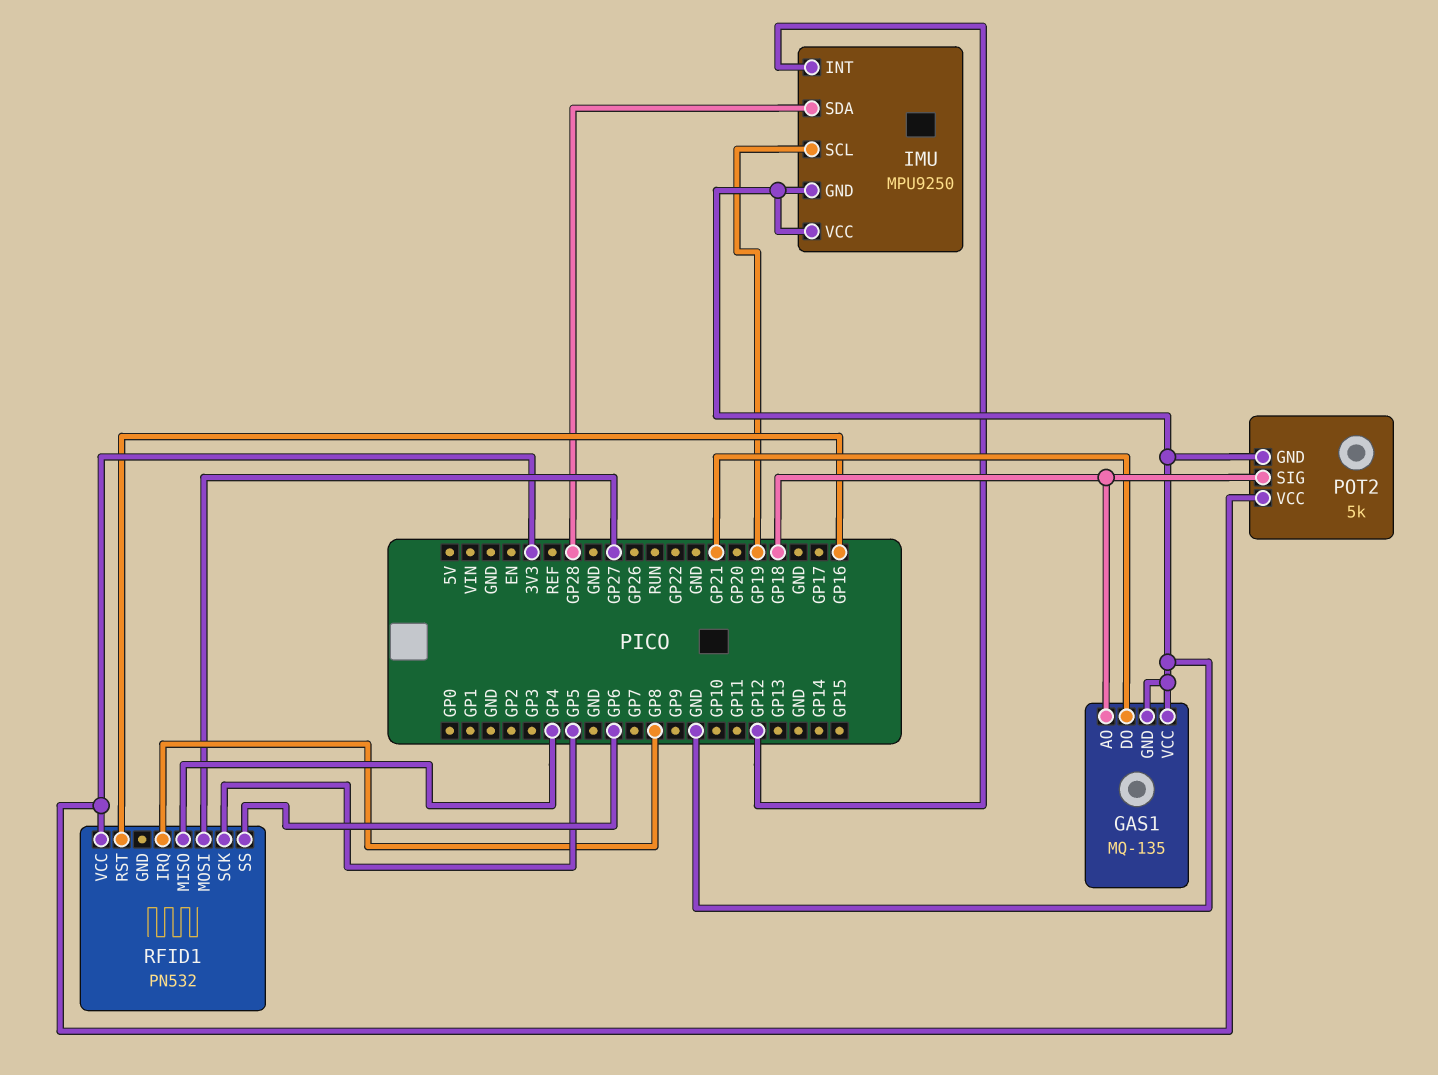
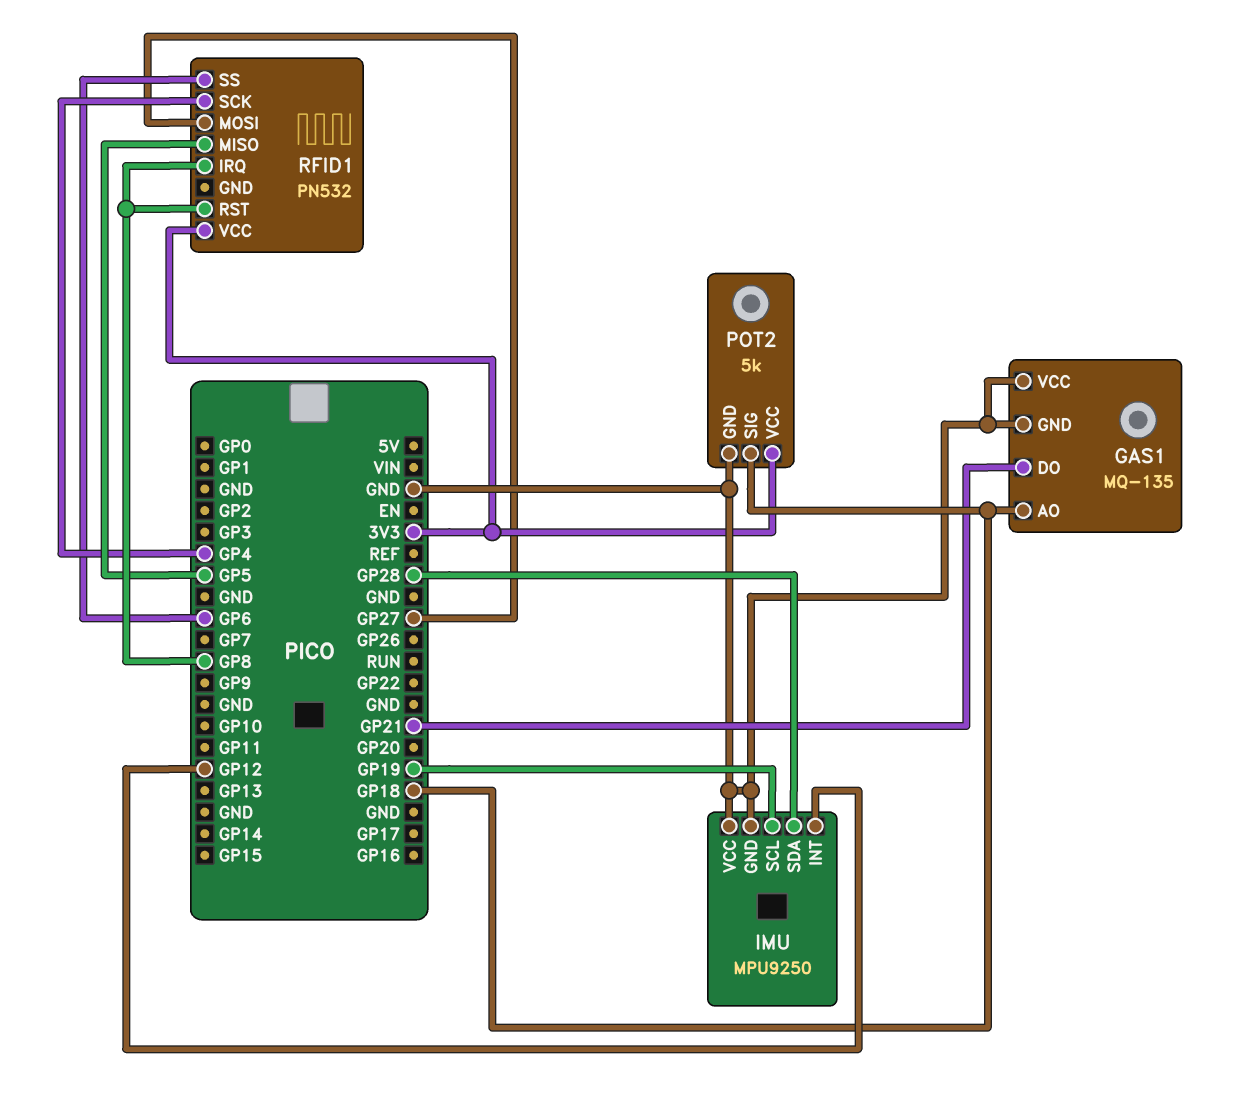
RFID1 pin MISO: GP4 -> GP5
RFID1 pin RST: GP16 -> GP8
RFID1 pin SCK: GP5 -> GP4

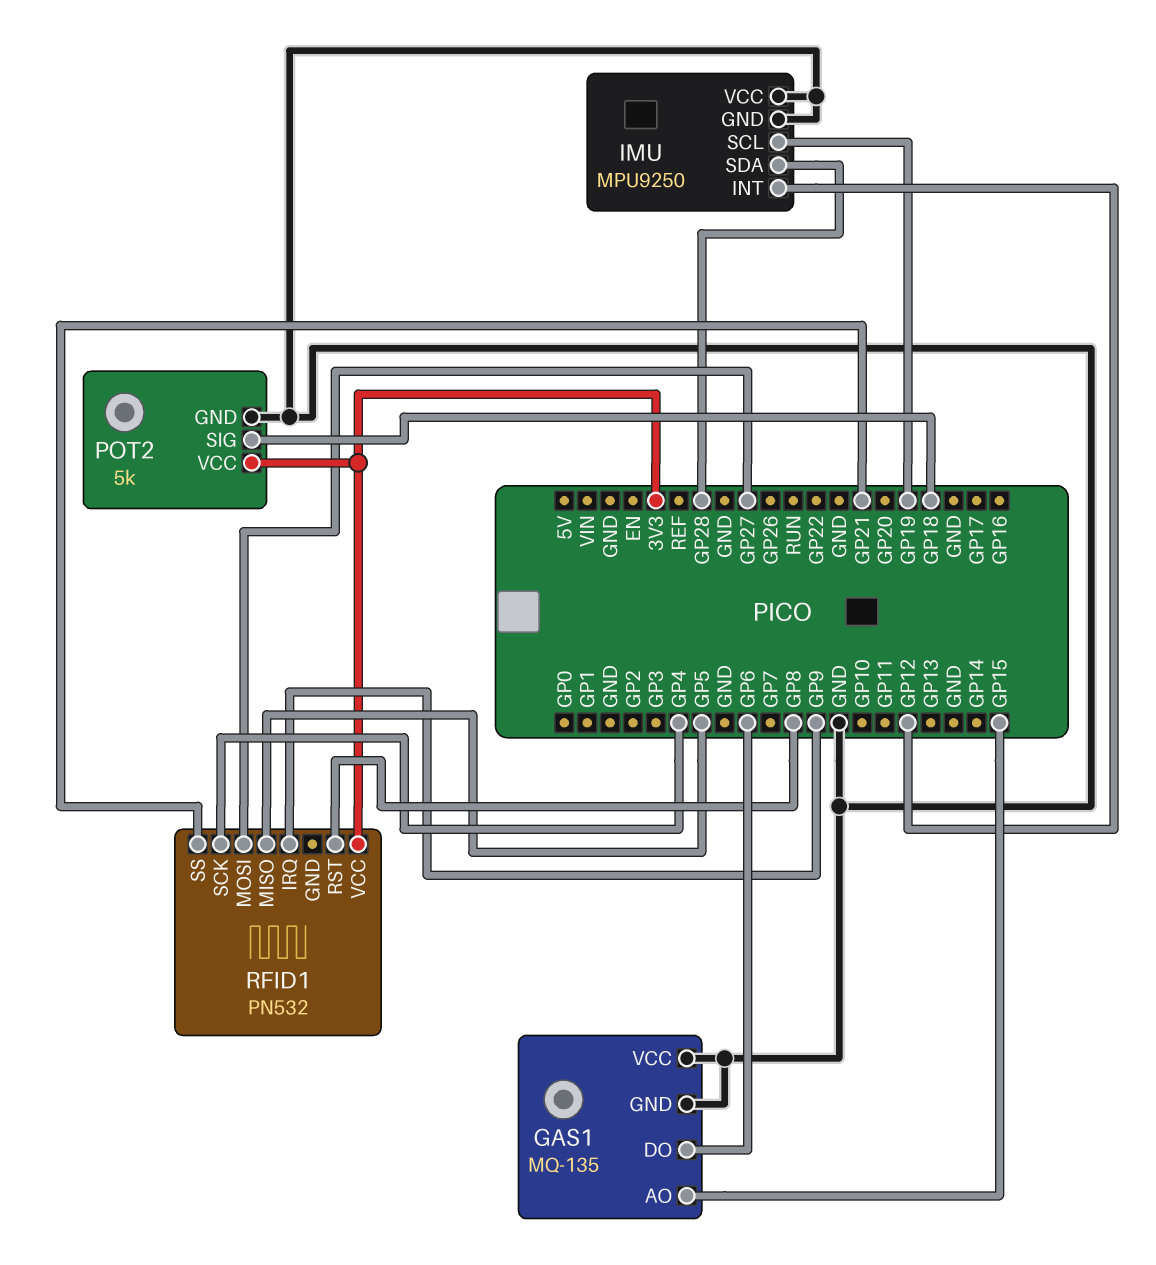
GAS1 pin AO: GP18 -> GP15
GAS1 pin DO: GP21 -> GP6
RFID1 pin IRQ: GP8 -> GP9
RFID1 pin SS: GP6 -> GP21

